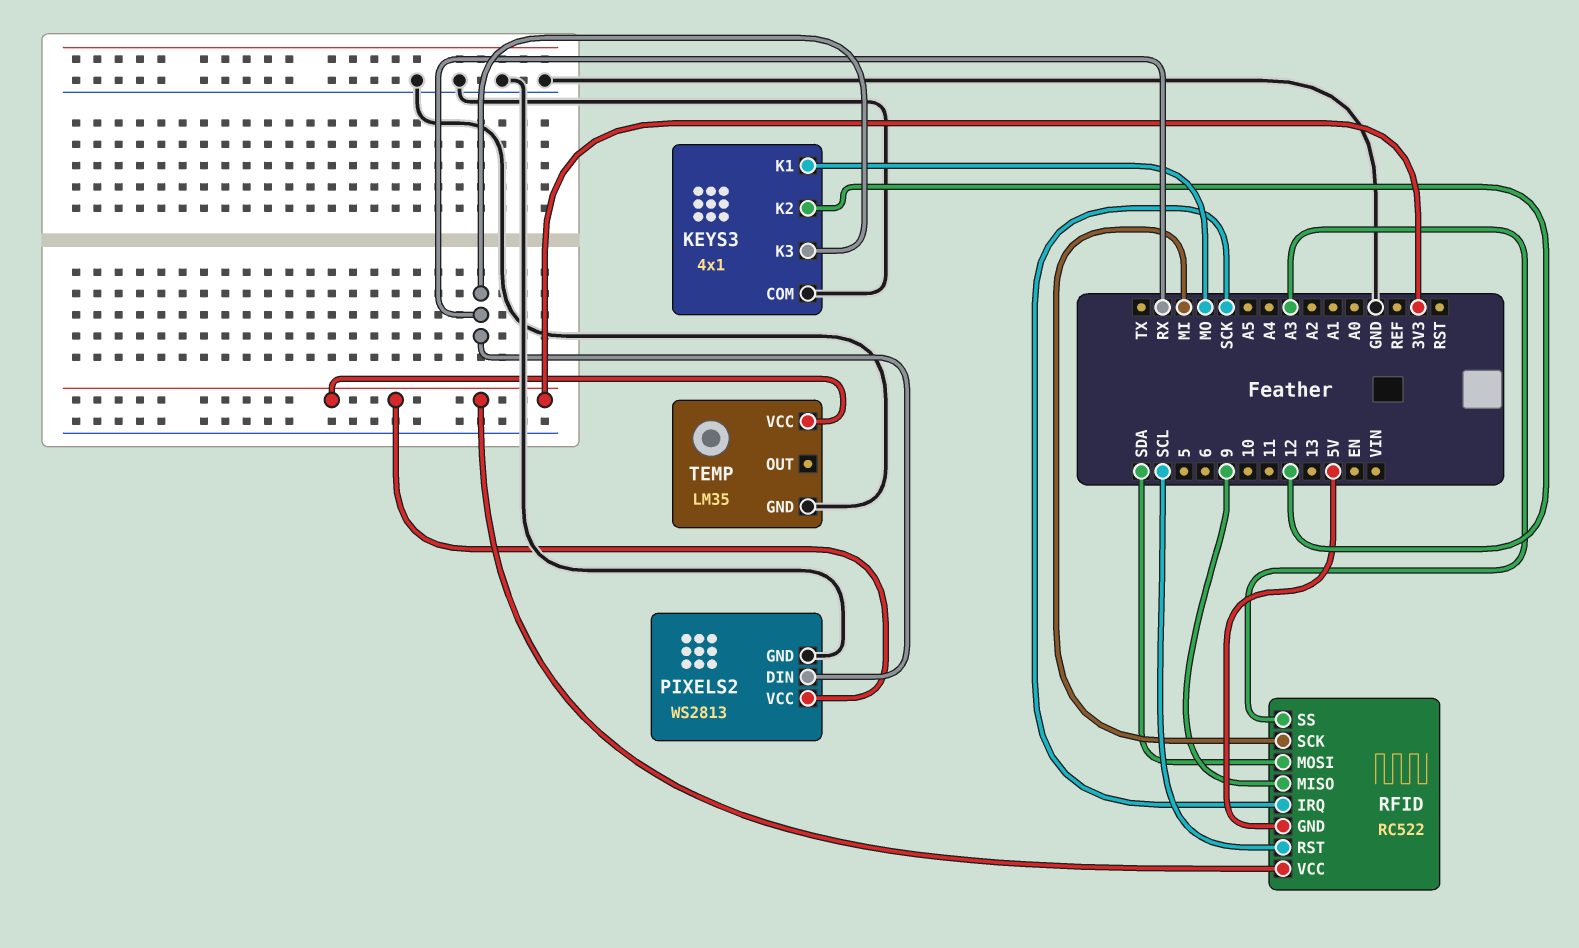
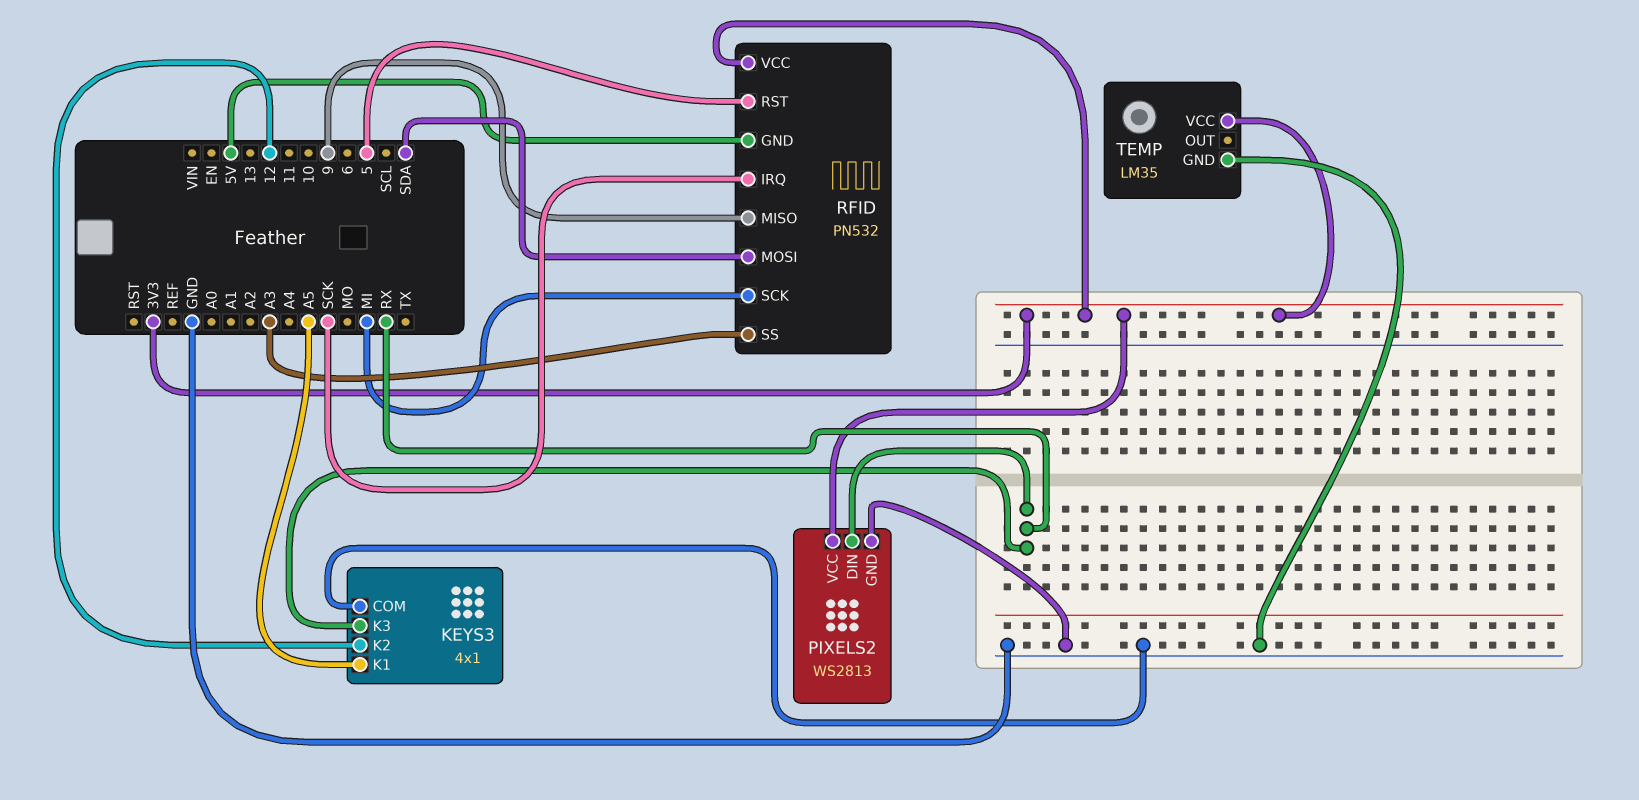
KEYS3 pin K1: MO -> A5
RFID: RC522 -> PN532
RFID pin RST: SCL -> 5

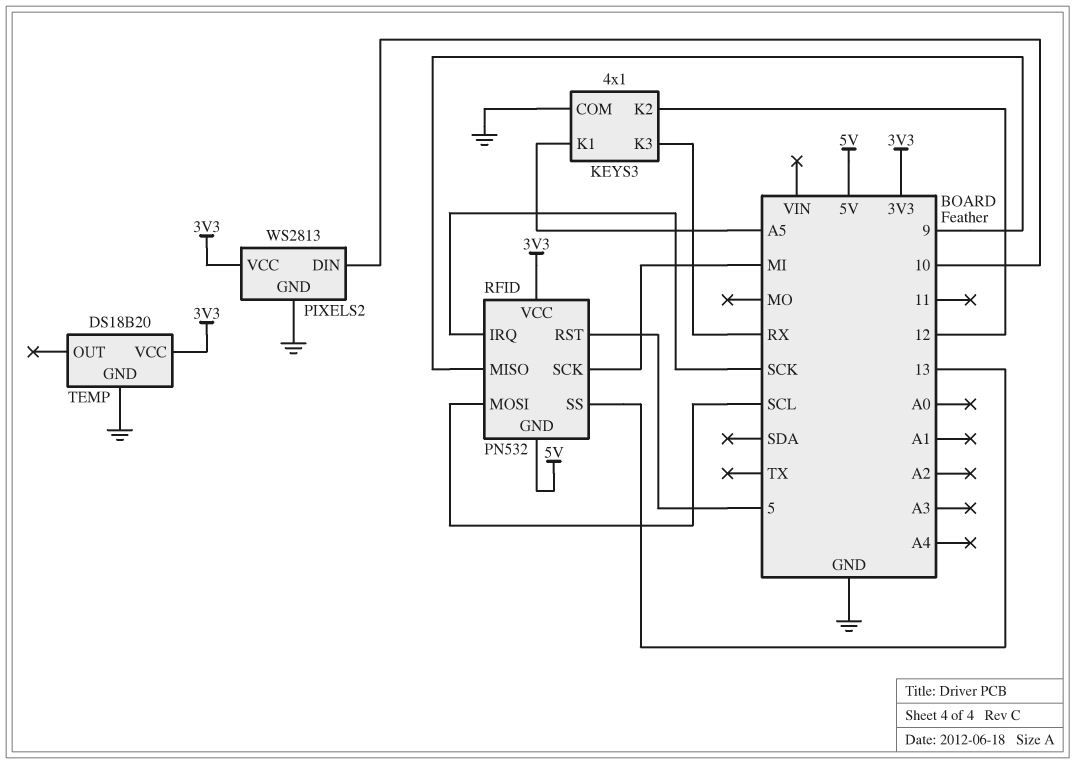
PIXELS2 pin DIN: RX -> 10
RFID pin MOSI: SDA -> SCL
RFID pin SS: A3 -> 13
TEMP: LM35 -> DS18B20

